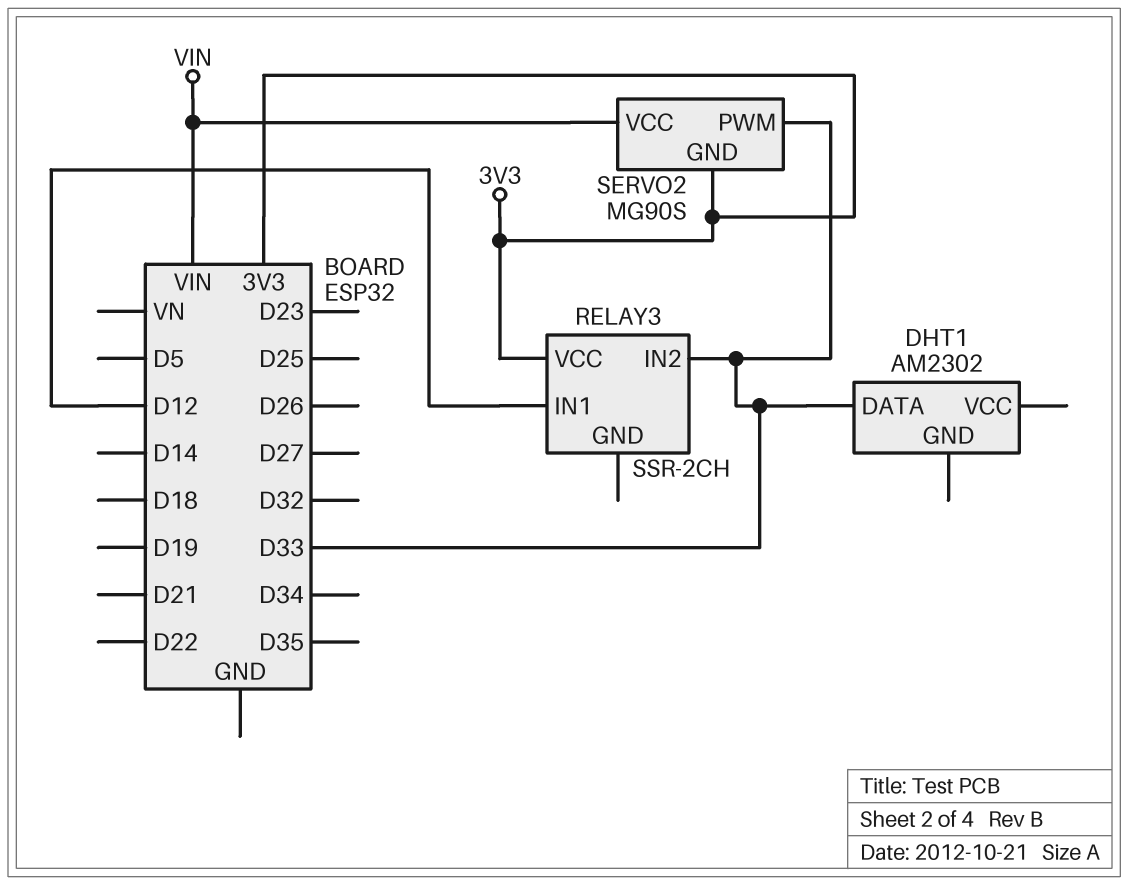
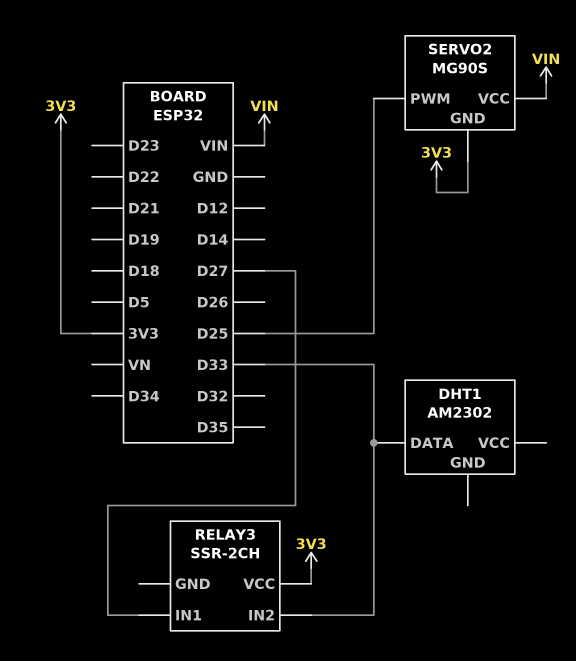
RELAY3 pin IN1: D12 -> D27
SERVO2 pin PWM: D33 -> D25

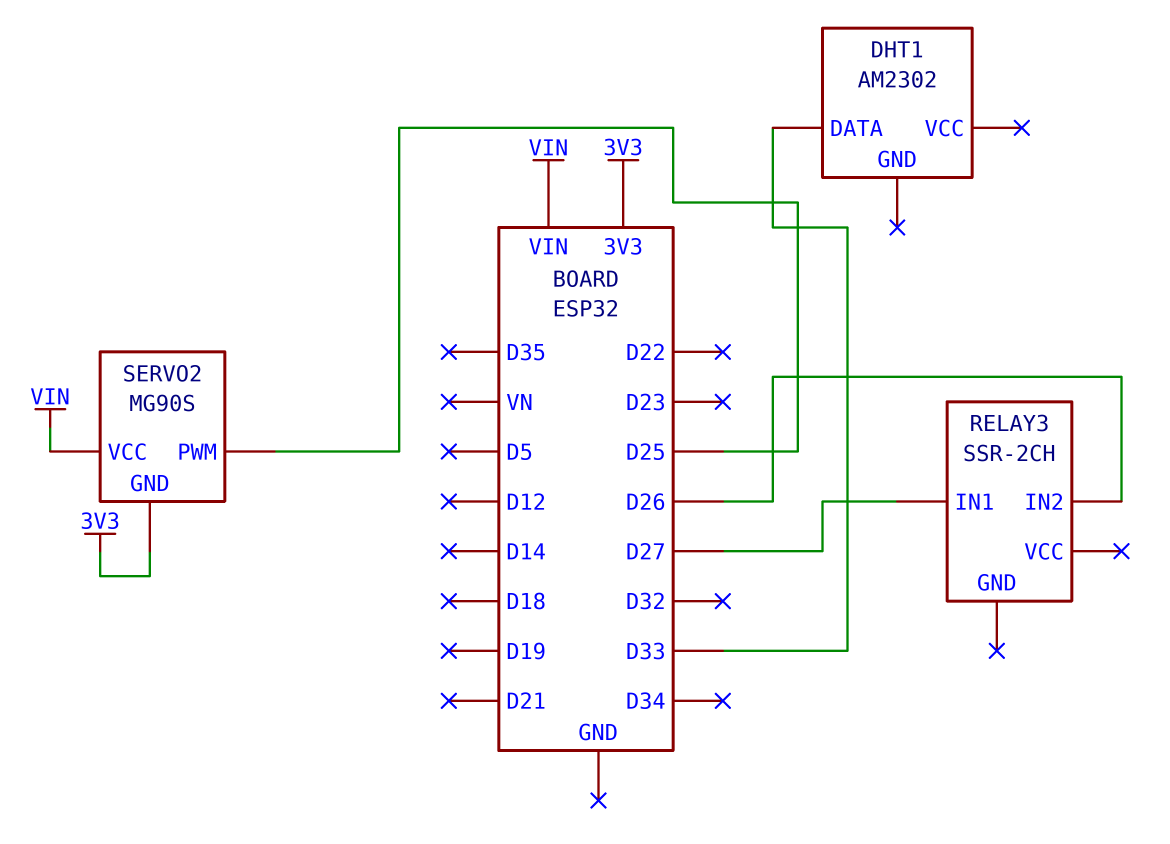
RELAY3 pin IN2: D33 -> D26
RELAY3 pin VCC: 3V3 -> none

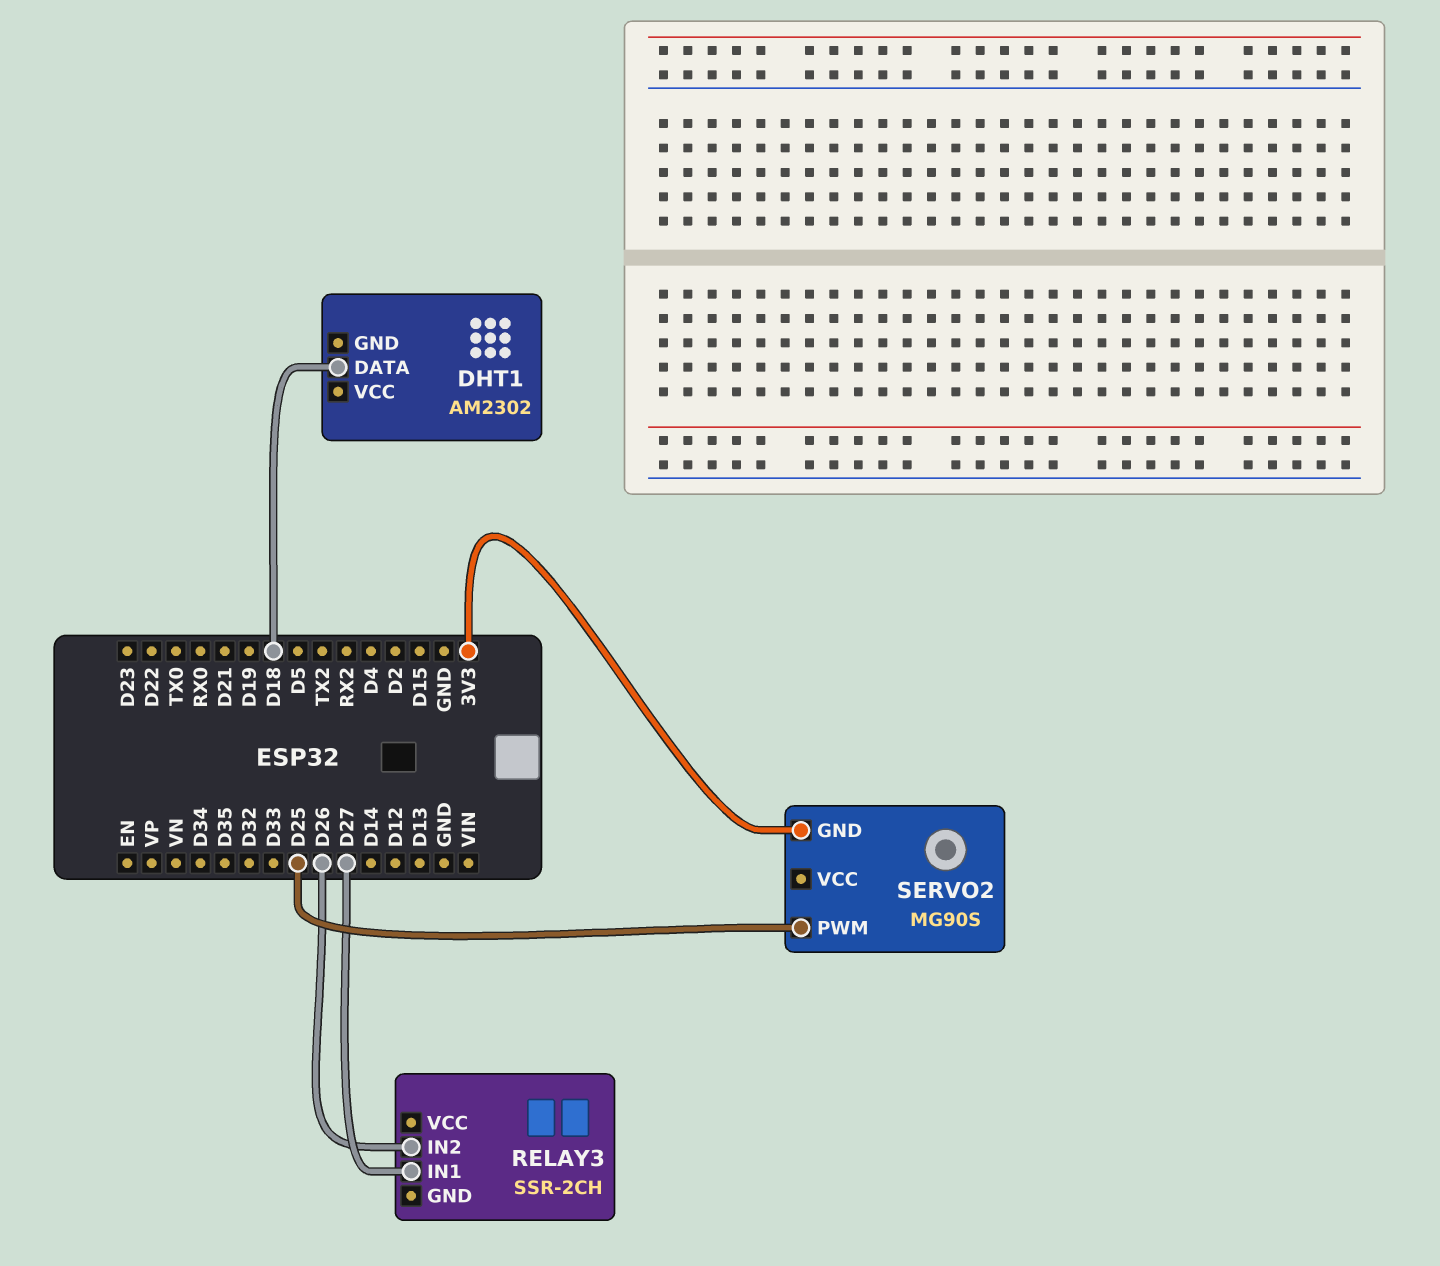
DHT1 pin DATA: D33 -> D18
SERVO2 pin VCC: VIN -> none

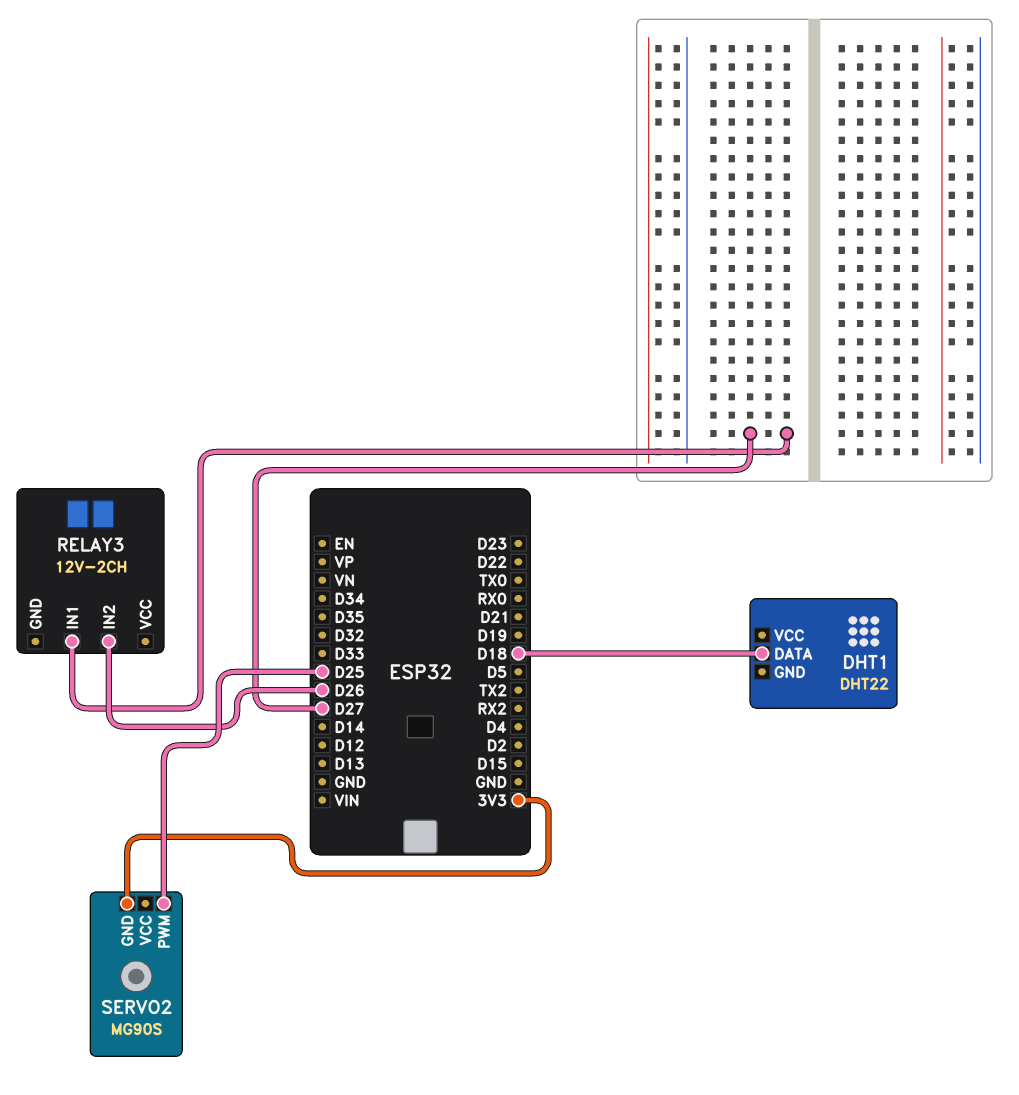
DHT1: AM2302 -> DHT22
RELAY3: SSR-2CH -> 12V-2CH

